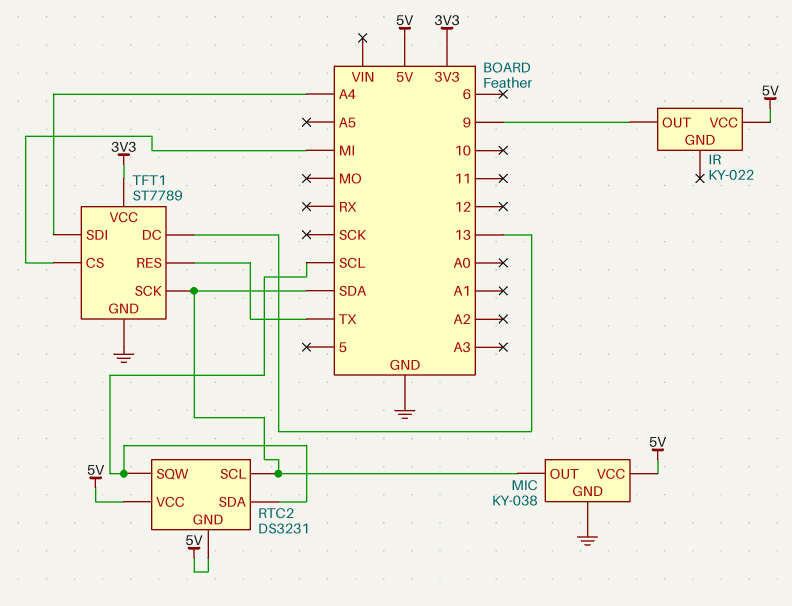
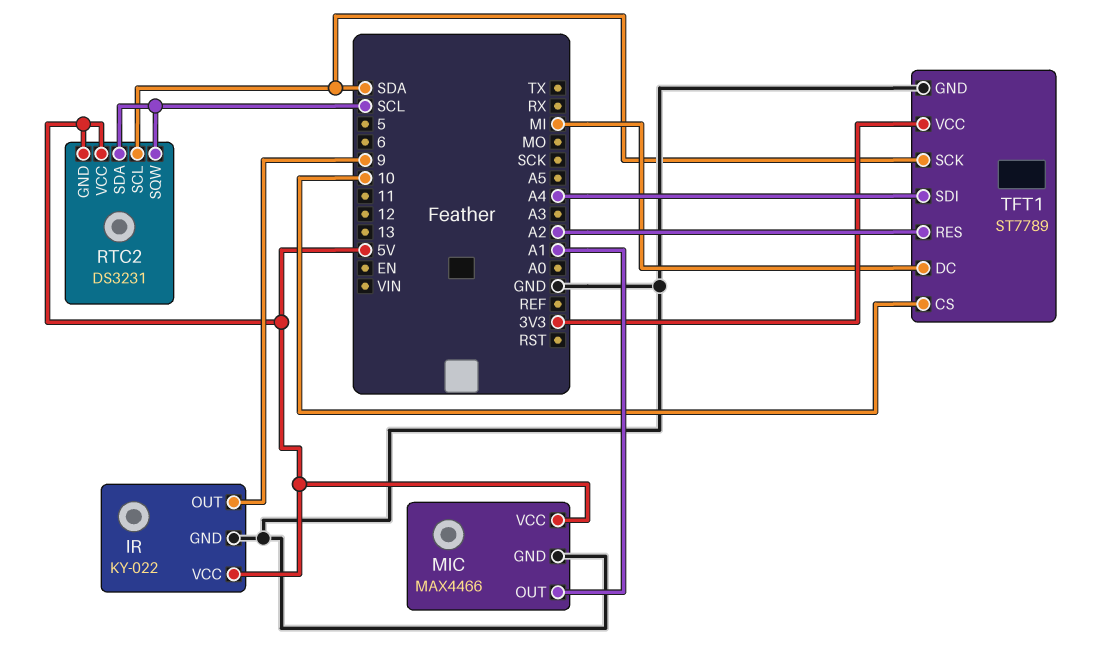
IR pin GND: none -> GND
MIC: KY-038 -> MAX4466
MIC pin OUT: SDA -> A1
TFT1 pin CS: MI -> 10
TFT1 pin DC: 13 -> MI
TFT1 pin RES: TX -> A2

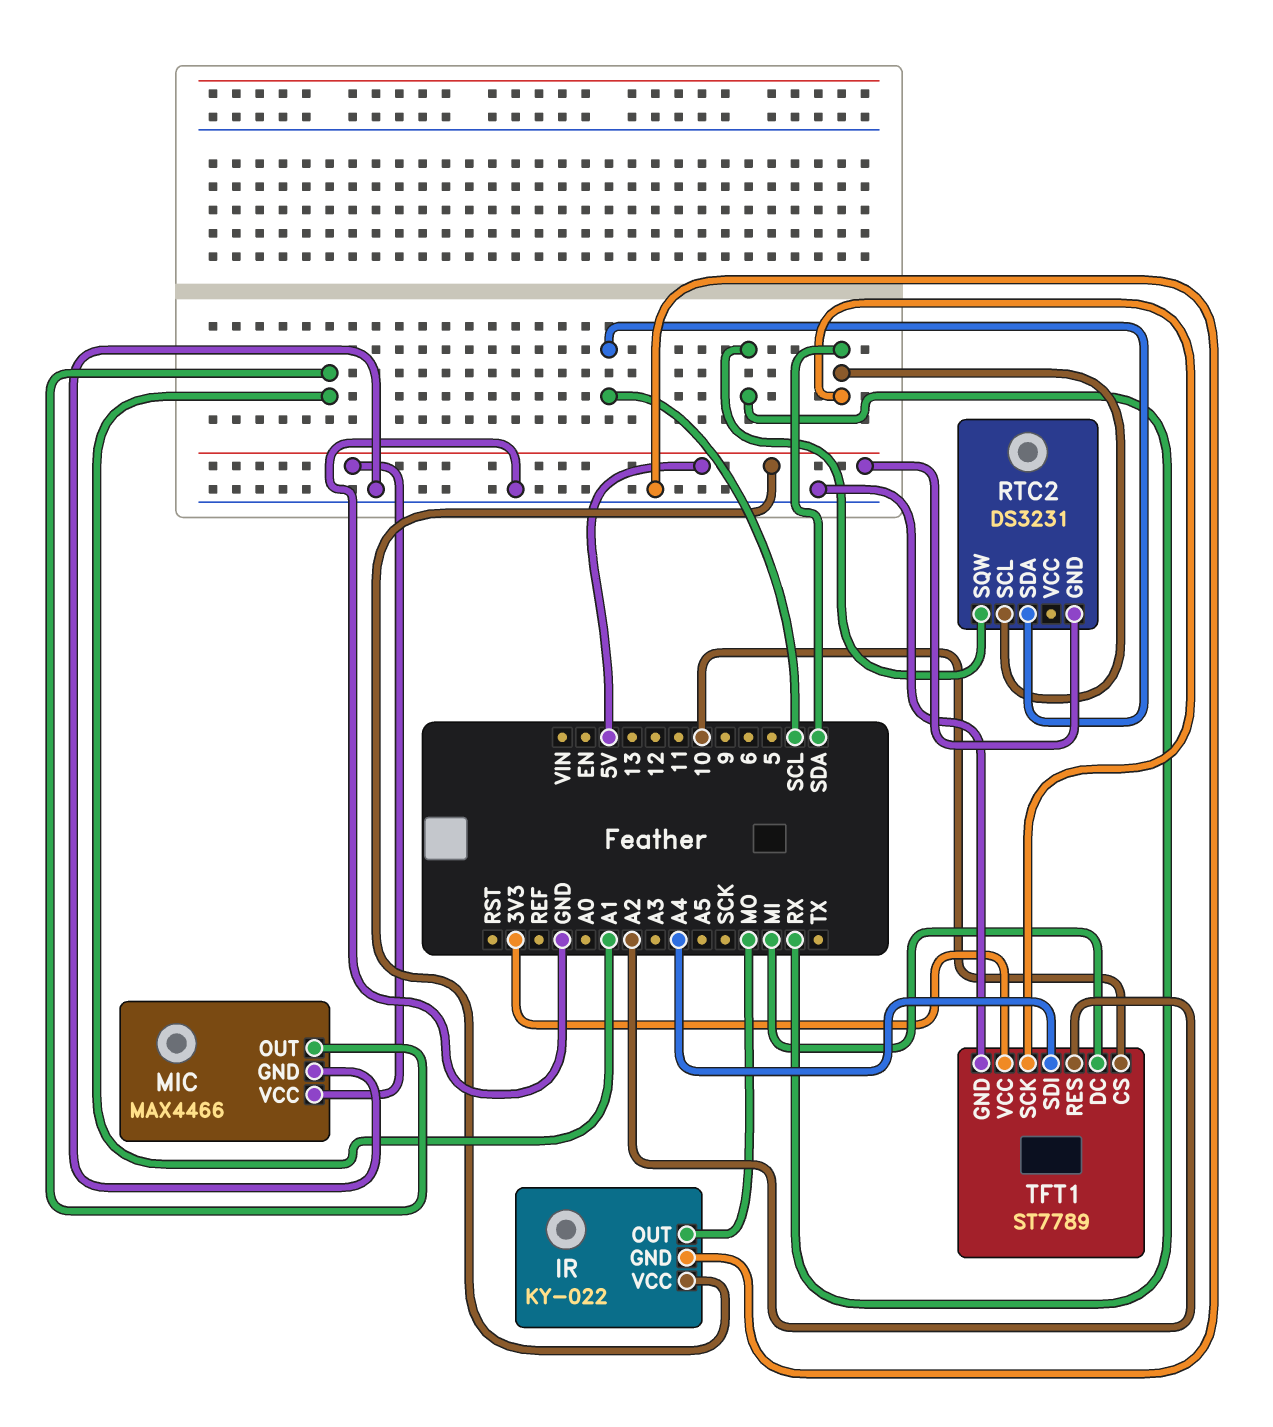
IR pin OUT: 9 -> MO
RTC2 pin SQW: SCL -> RX
RTC2 pin VCC: 5V -> none

